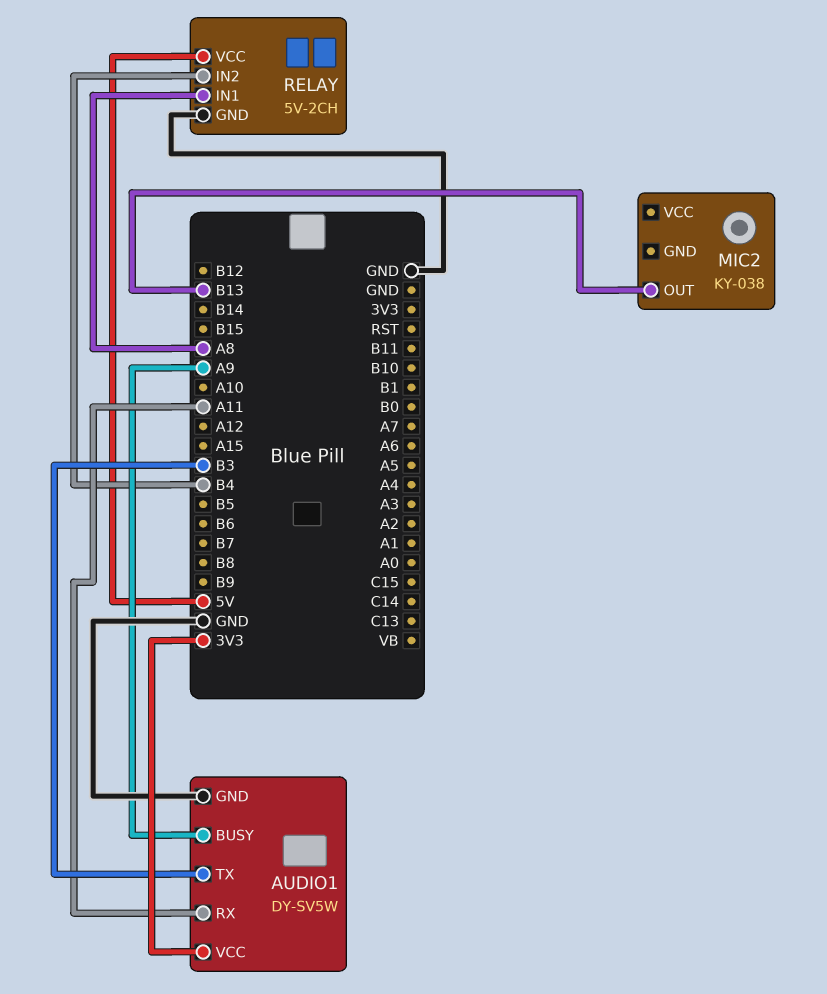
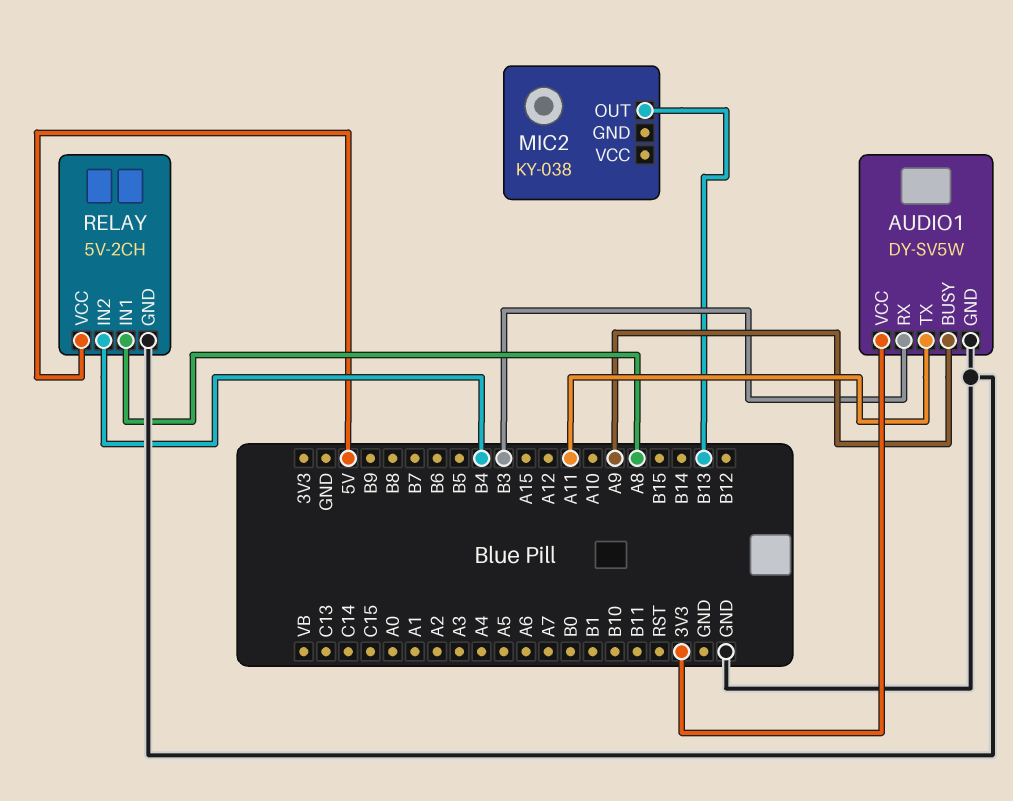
AUDIO1 pin RX: A11 -> B3
AUDIO1 pin TX: B3 -> A11

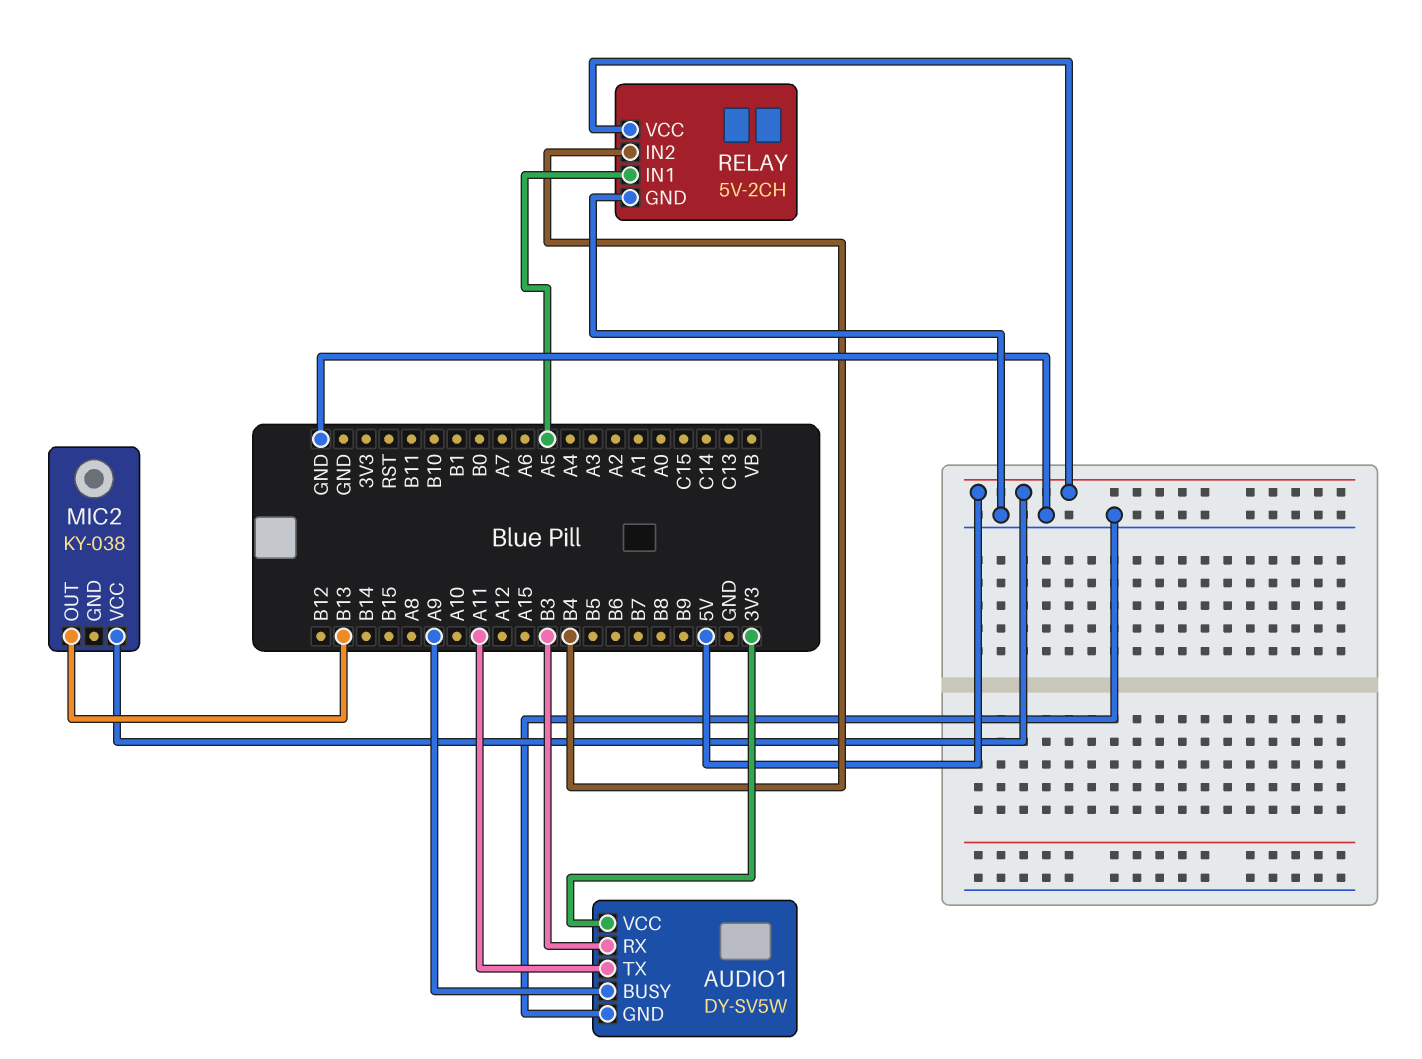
MIC2 pin VCC: none -> 5V
RELAY pin IN1: A8 -> A5

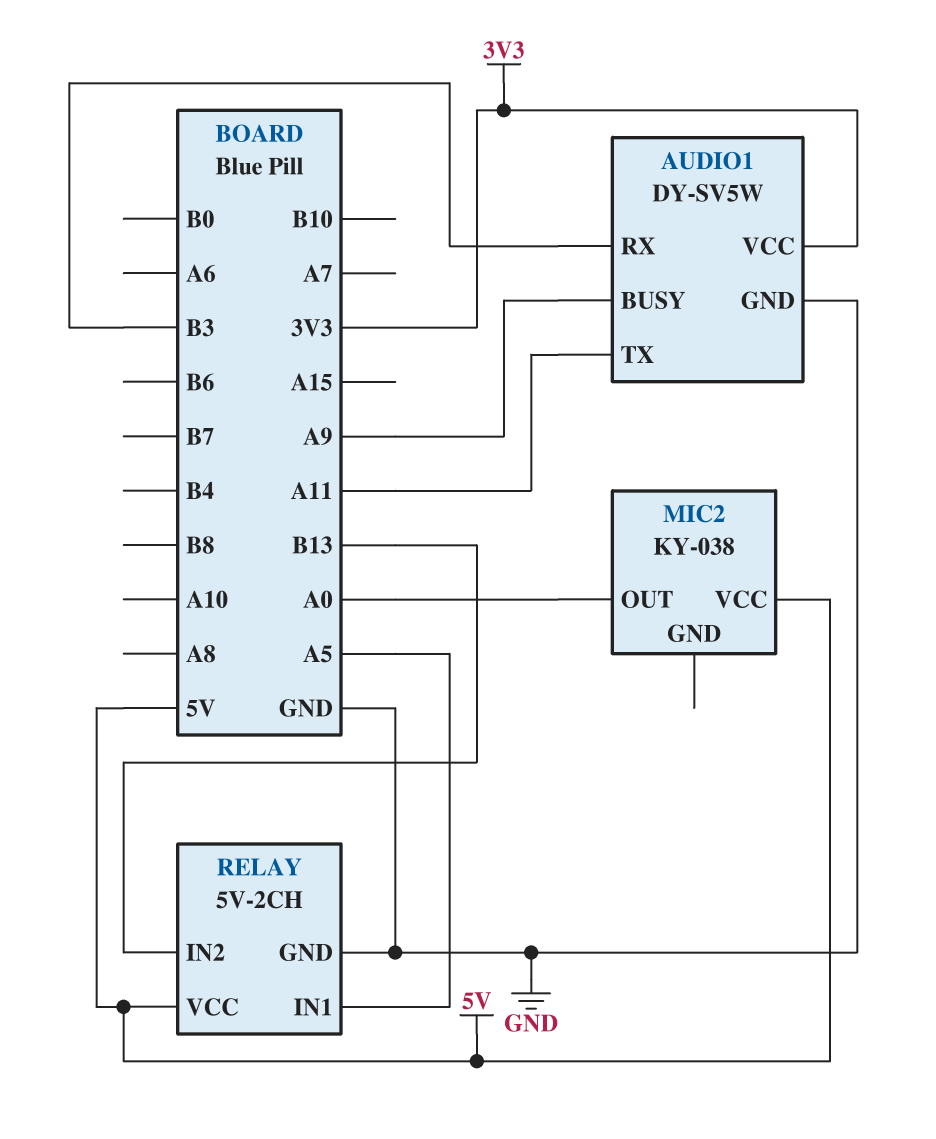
MIC2 pin OUT: B13 -> A0
RELAY pin IN2: B4 -> B13

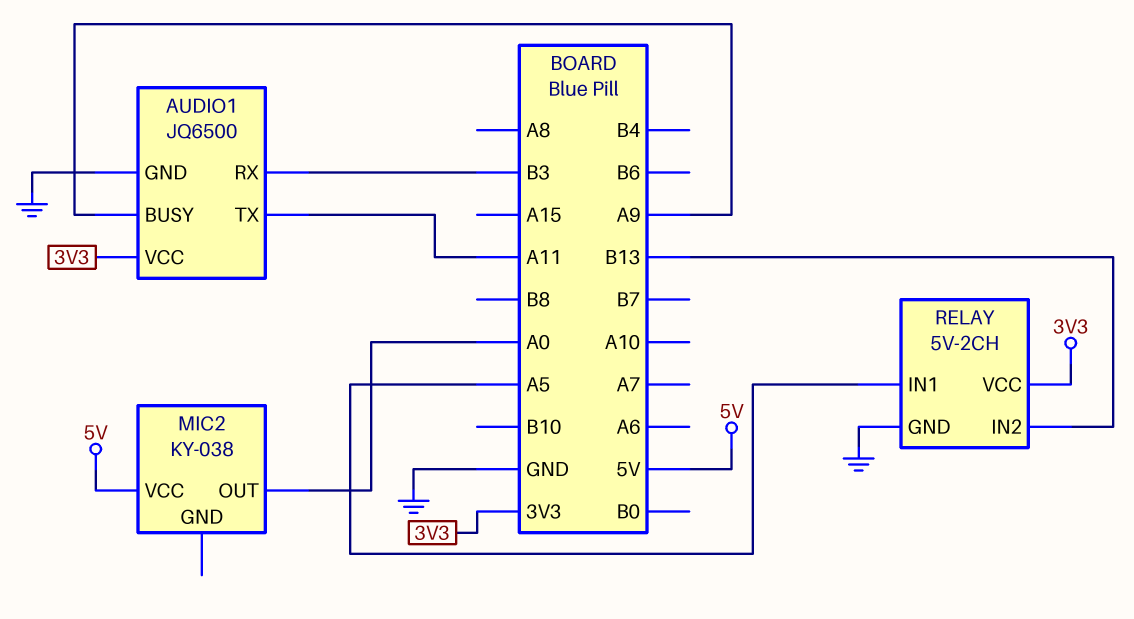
AUDIO1: DY-SV5W -> JQ6500
RELAY pin VCC: 5V -> 3V3

